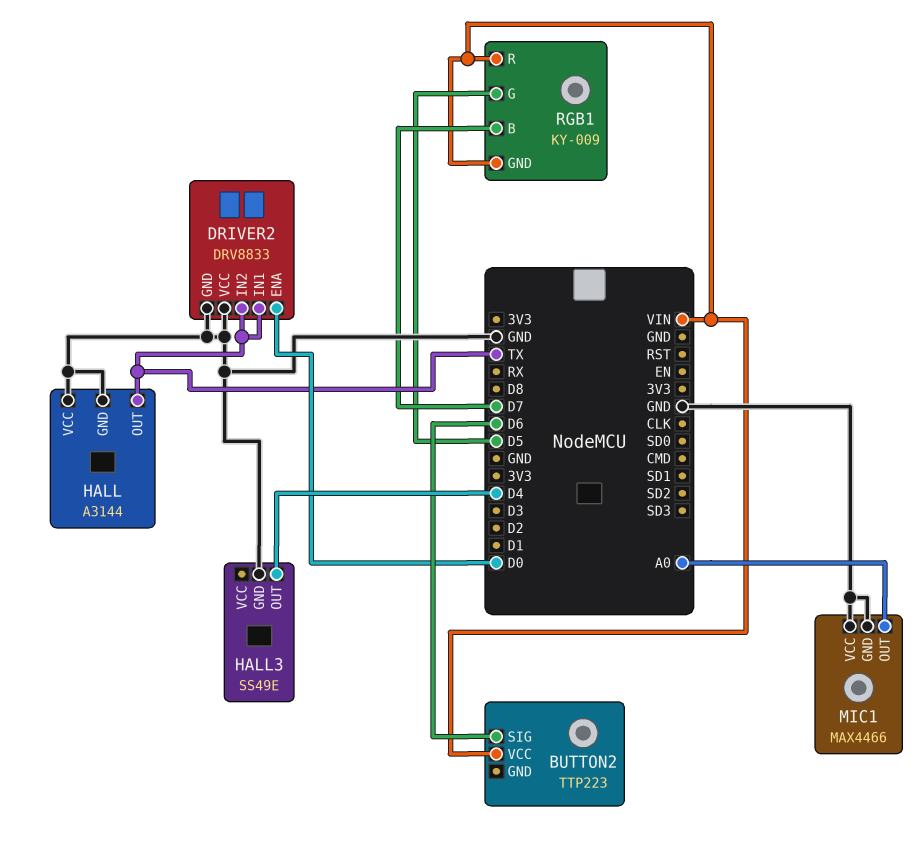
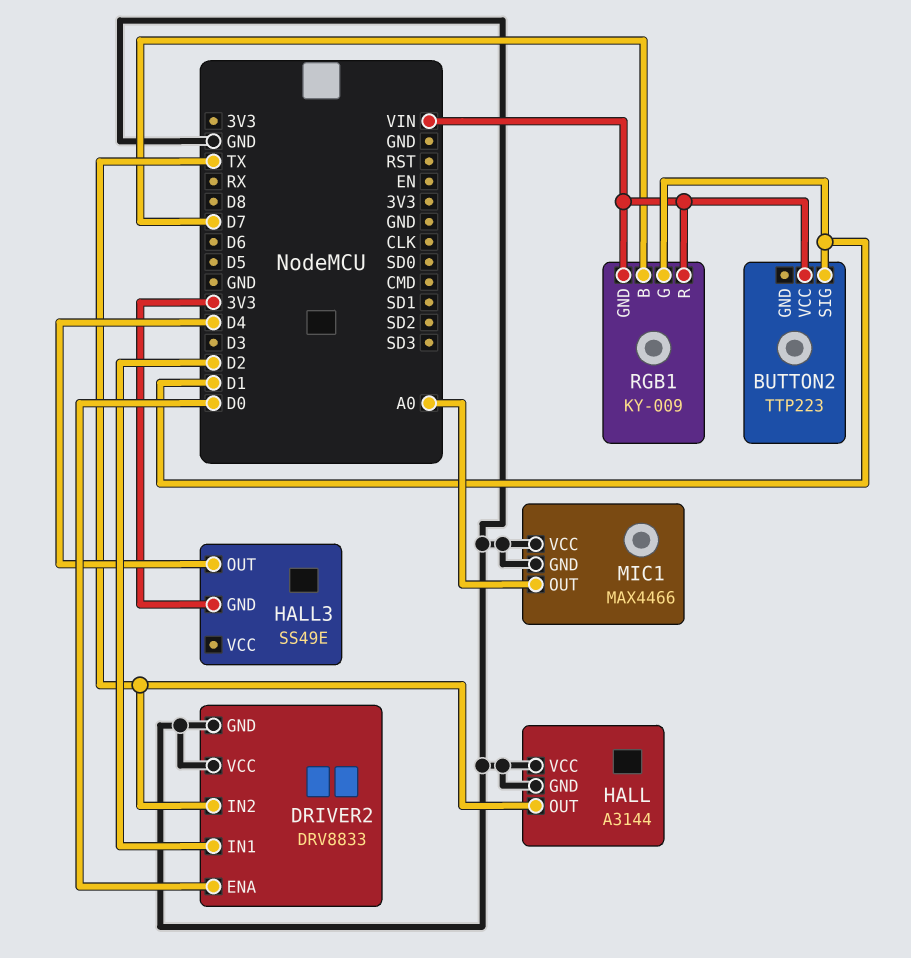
BUTTON2 pin SIG: D6 -> D1
DRIVER2 pin IN1: TX -> D2
HALL3 pin GND: GND -> 3V3
RGB1 pin G: D5 -> D1

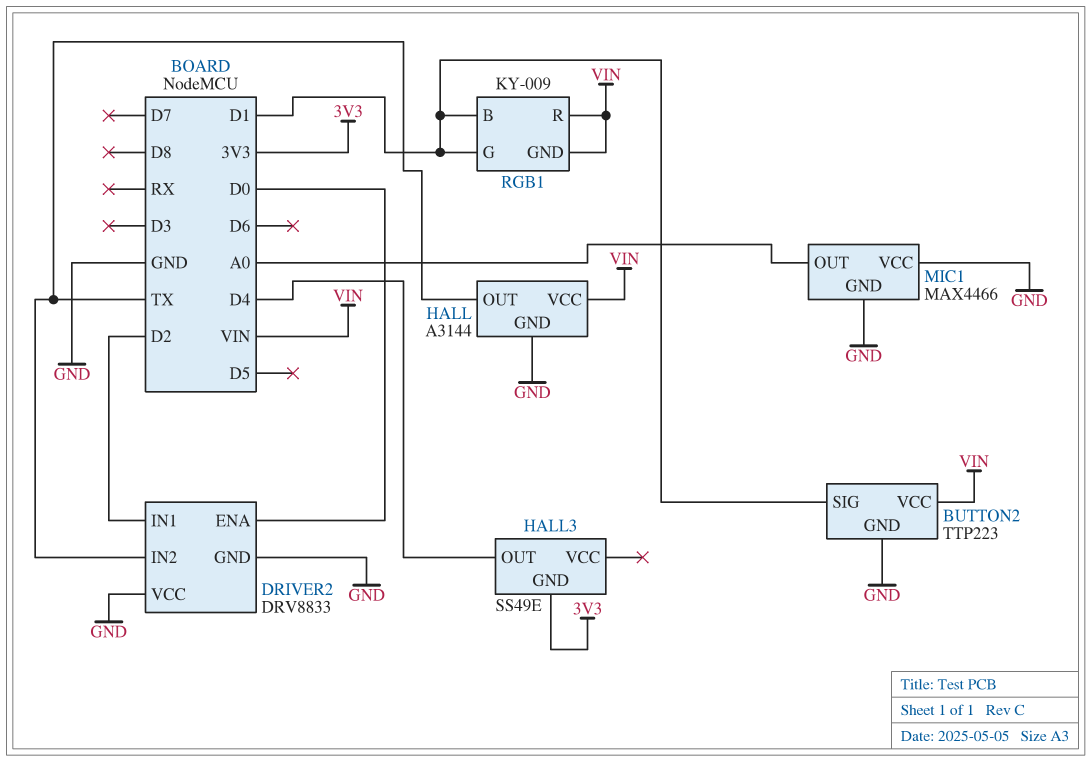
BUTTON2 pin GND: none -> GND
HALL pin VCC: GND -> VIN
RGB1 pin B: D7 -> D1

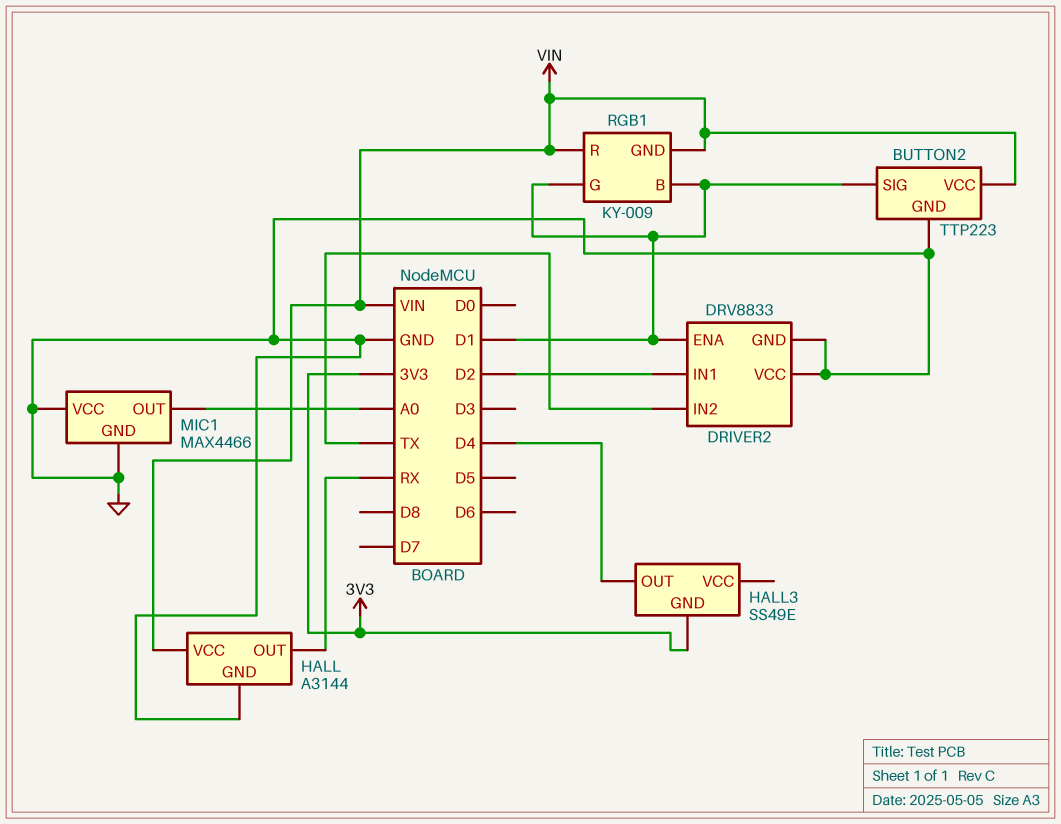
DRIVER2 pin ENA: D0 -> D1
HALL pin OUT: TX -> RX

